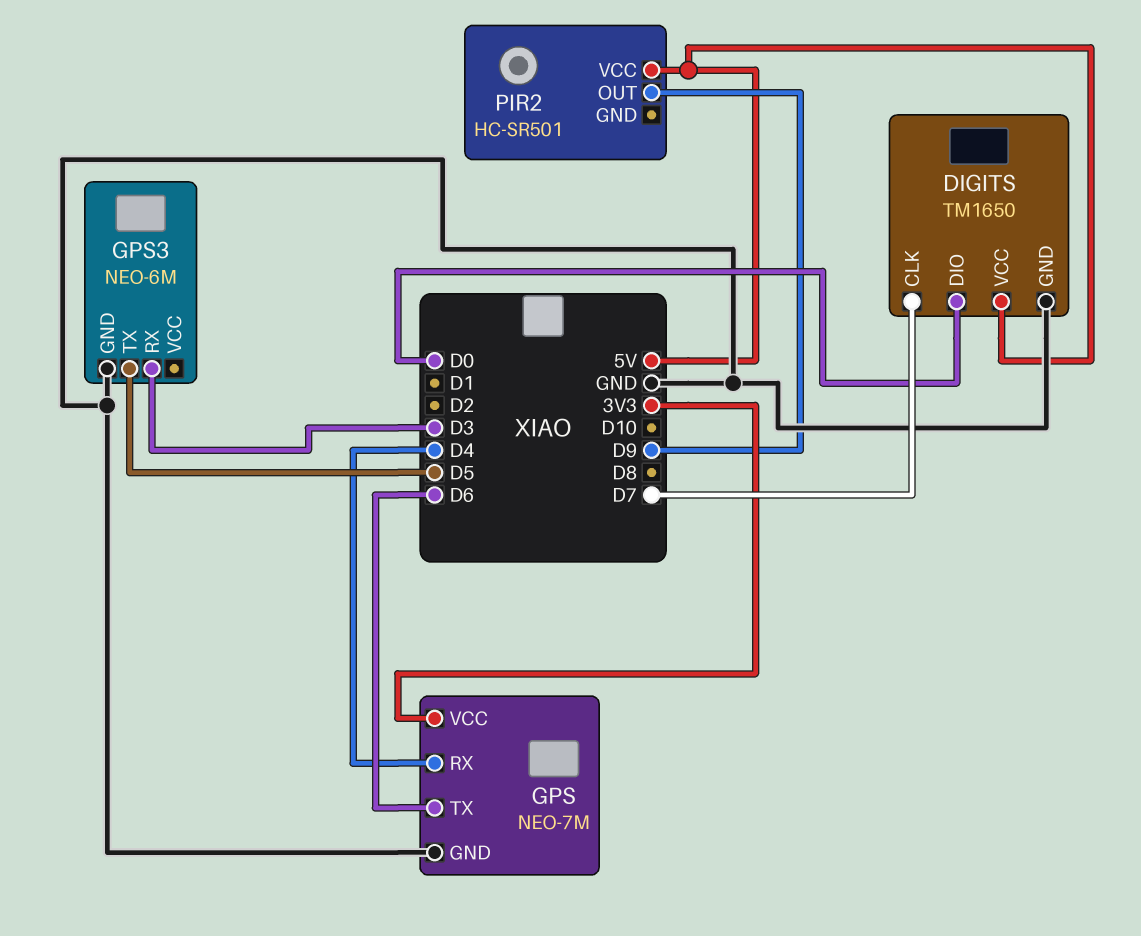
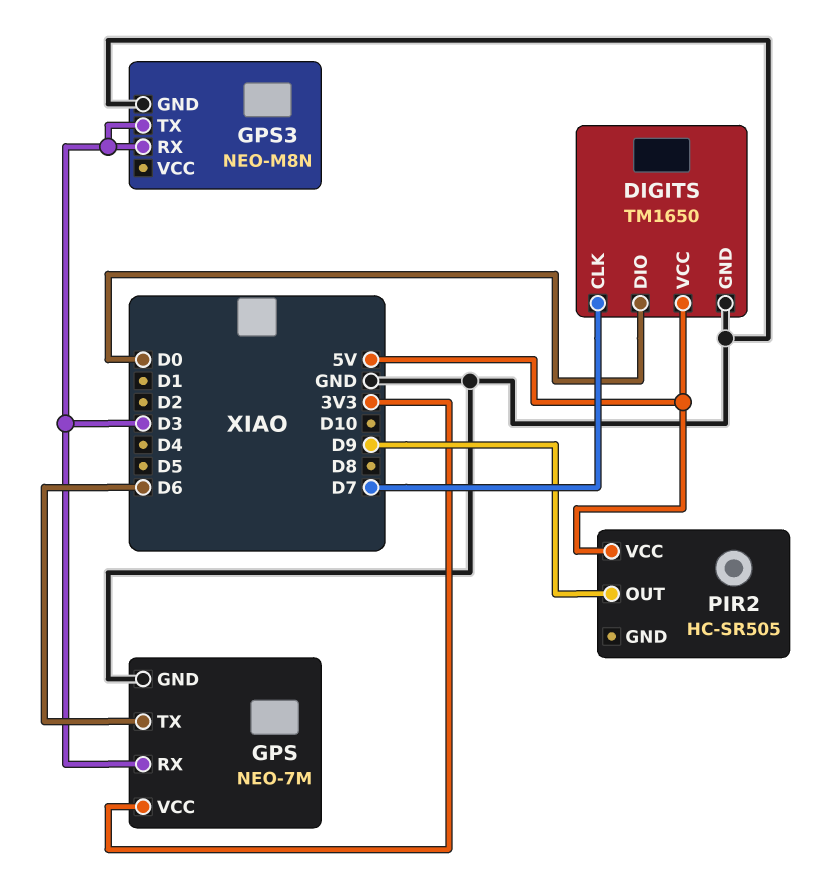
GPS pin RX: D4 -> D3
GPS3: NEO-6M -> NEO-M8N
GPS3 pin TX: D5 -> D3
PIR2: HC-SR501 -> HC-SR505

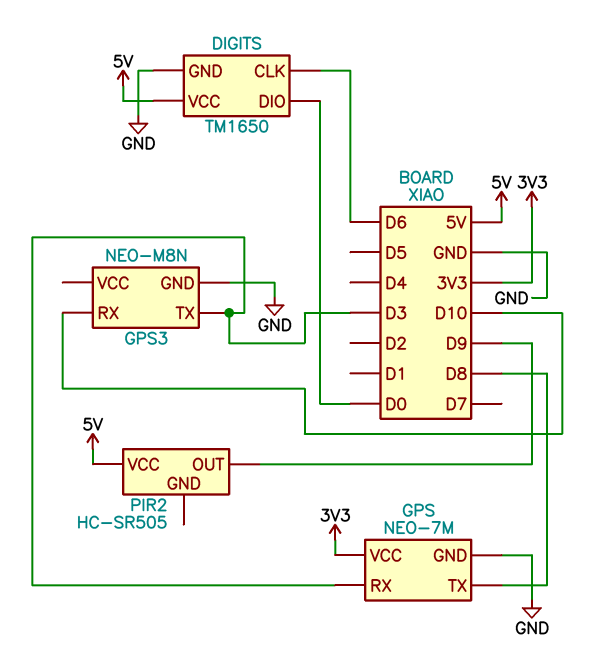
DIGITS pin CLK: D7 -> D6
GPS pin TX: D6 -> D8
GPS3 pin RX: D3 -> D10

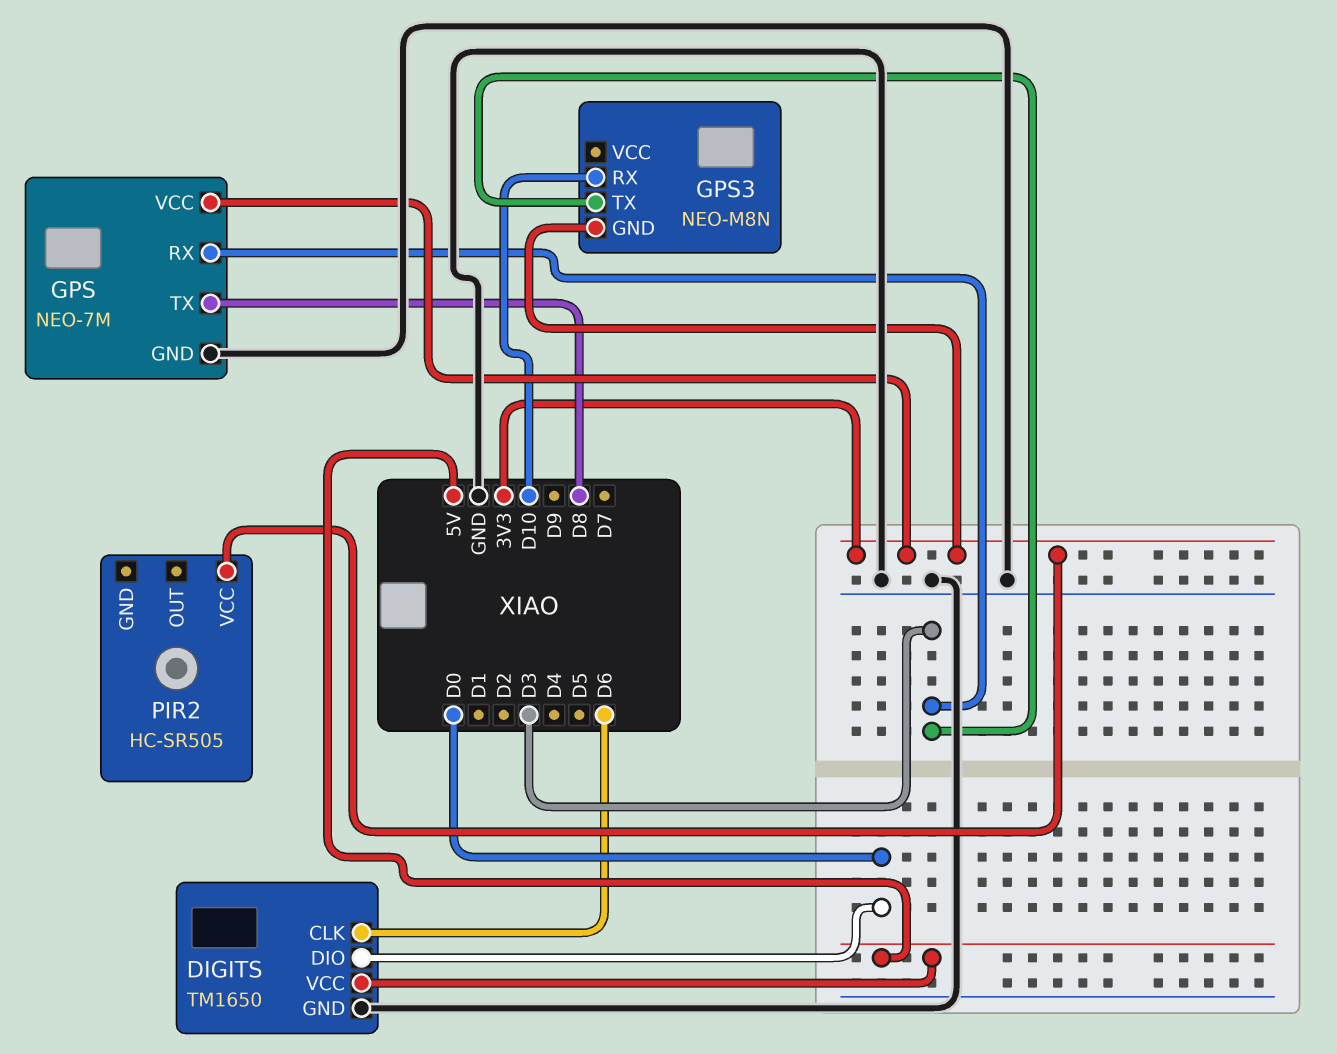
GPS3 pin GND: GND -> 3V3
PIR2 pin OUT: D9 -> none
PIR2 pin VCC: 5V -> 3V3

